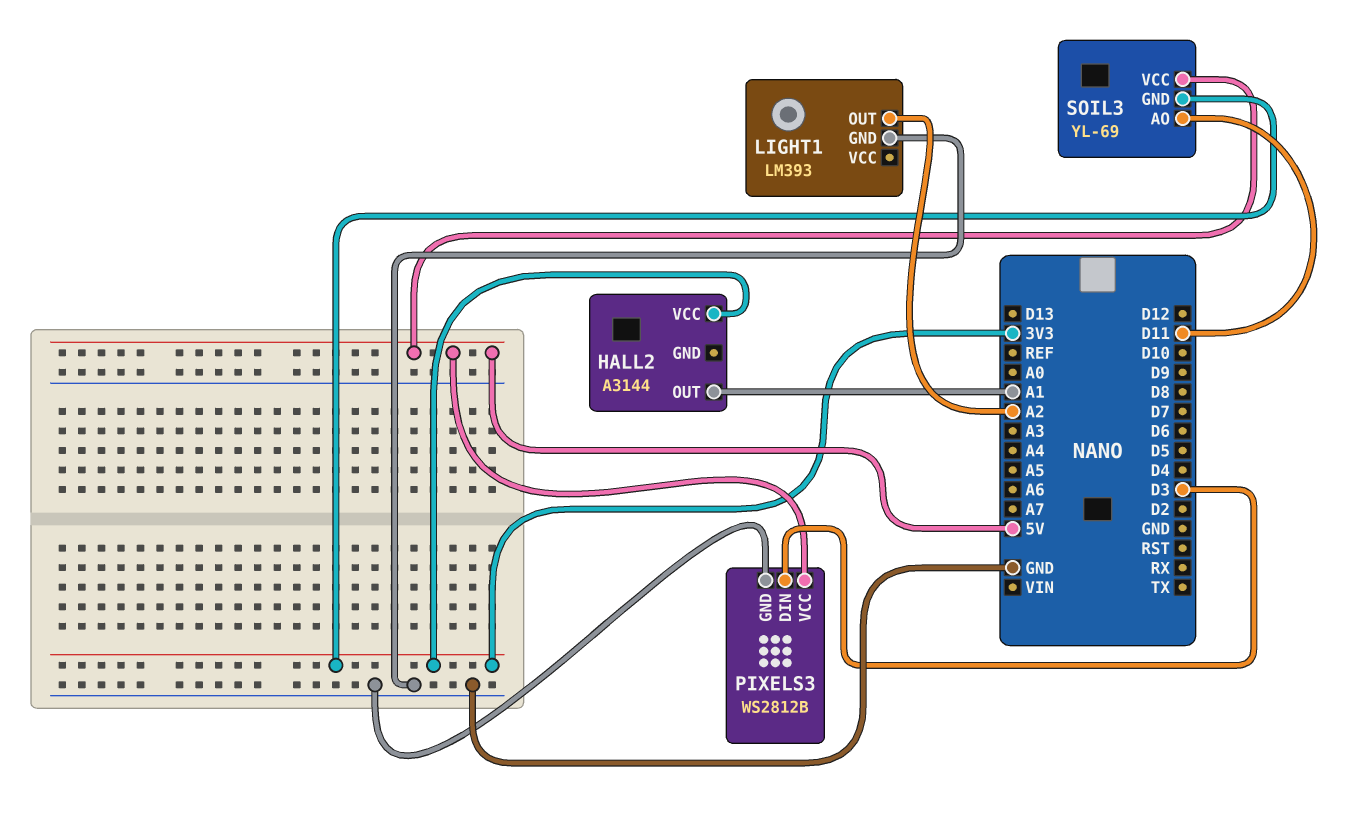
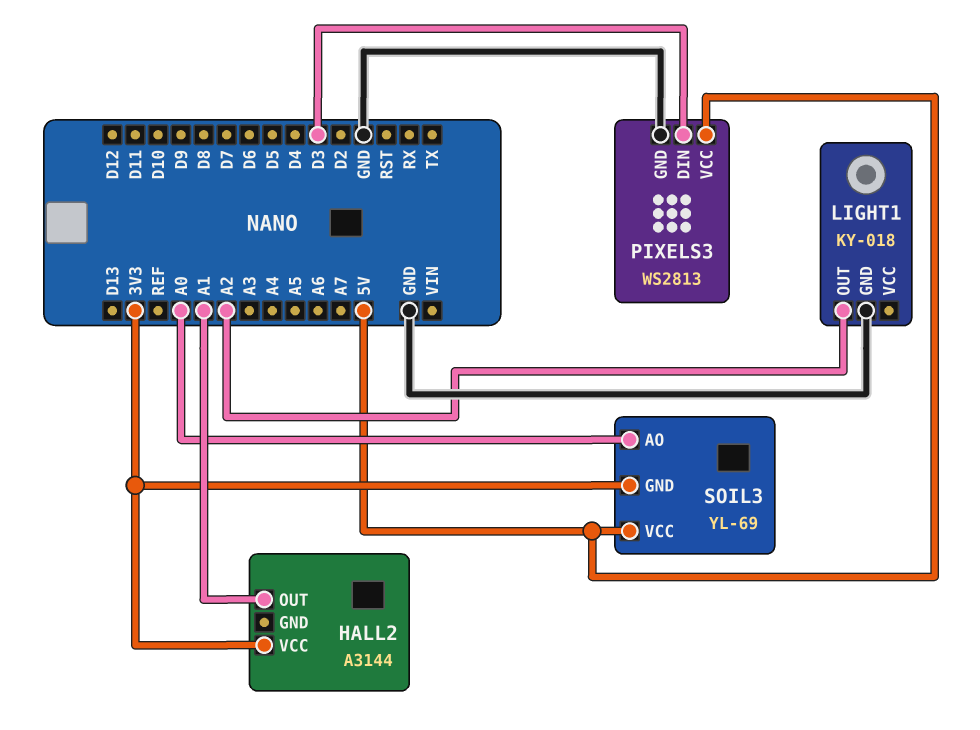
LIGHT1: LM393 -> KY-018
PIXELS3: WS2812B -> WS2813
SOIL3 pin AO: D11 -> A0

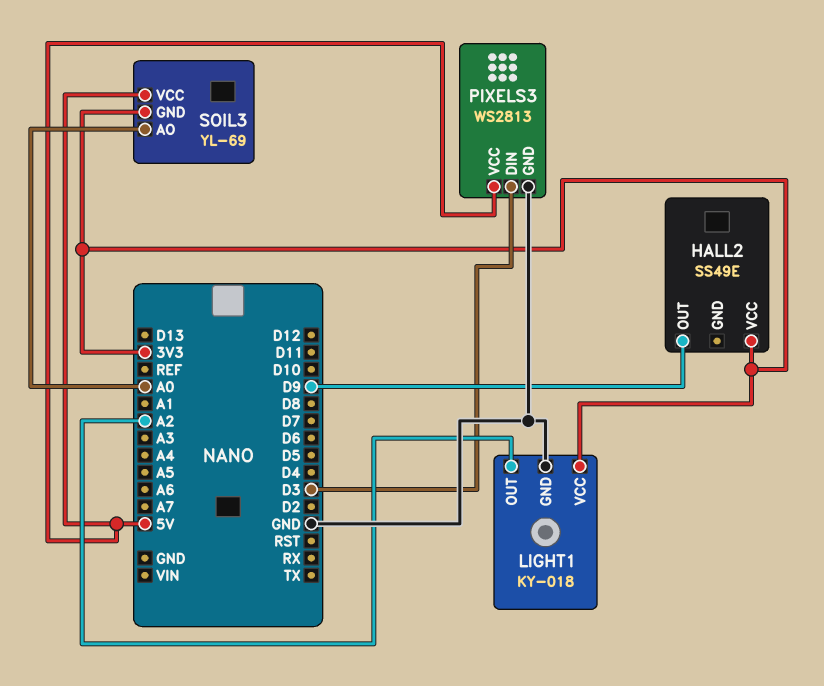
HALL2: A3144 -> SS49E
HALL2 pin OUT: A1 -> D9
LIGHT1 pin VCC: none -> 3V3

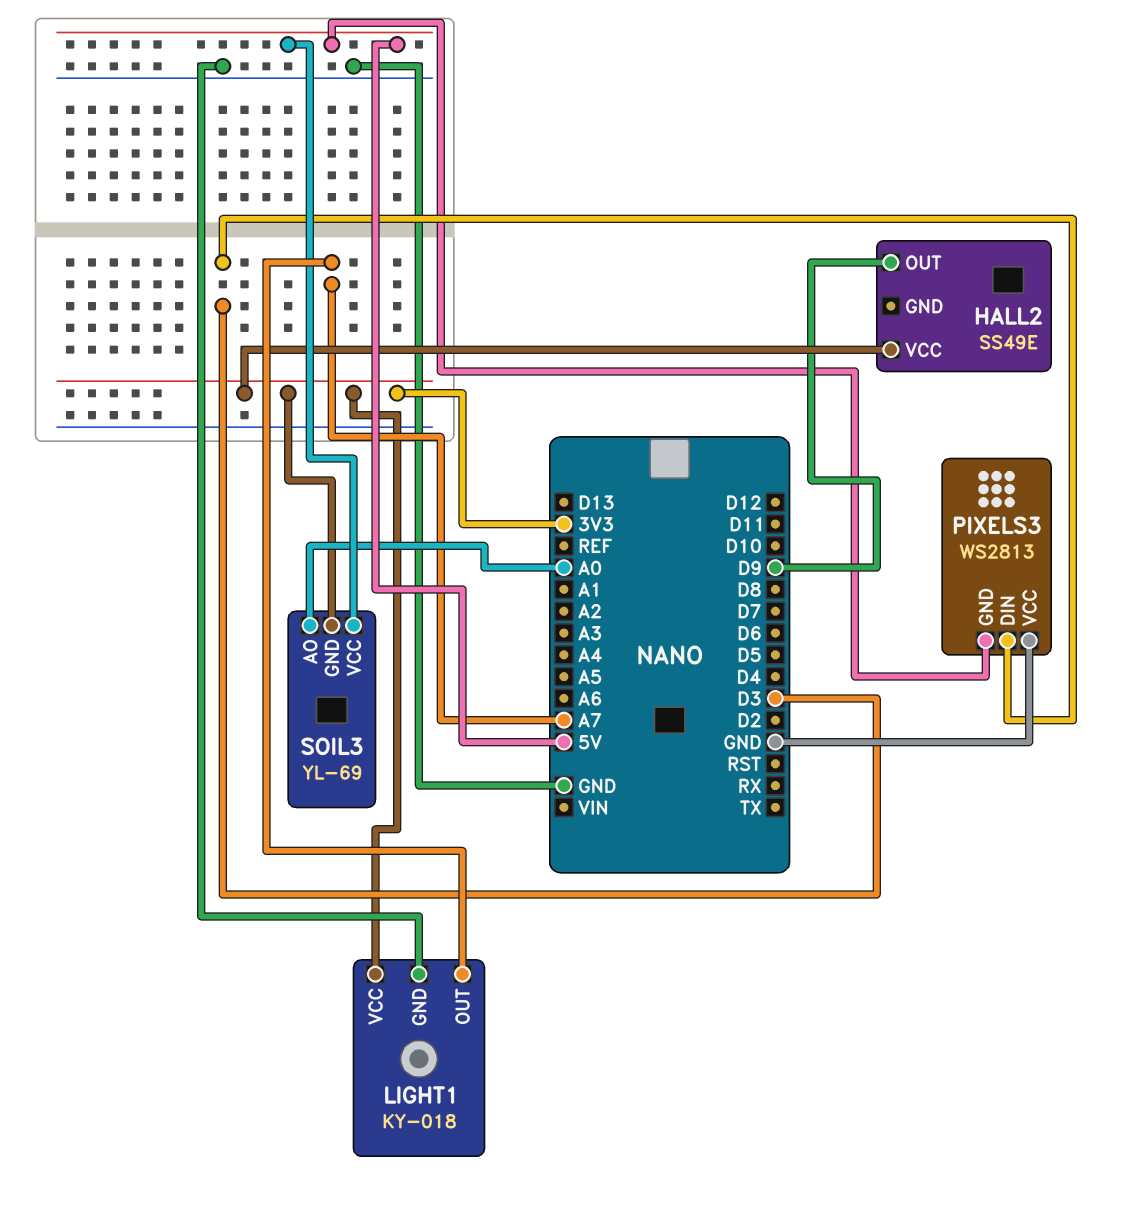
LIGHT1 pin OUT: A2 -> A7
PIXELS3 pin GND: GND -> 5V
PIXELS3 pin VCC: 5V -> GND

